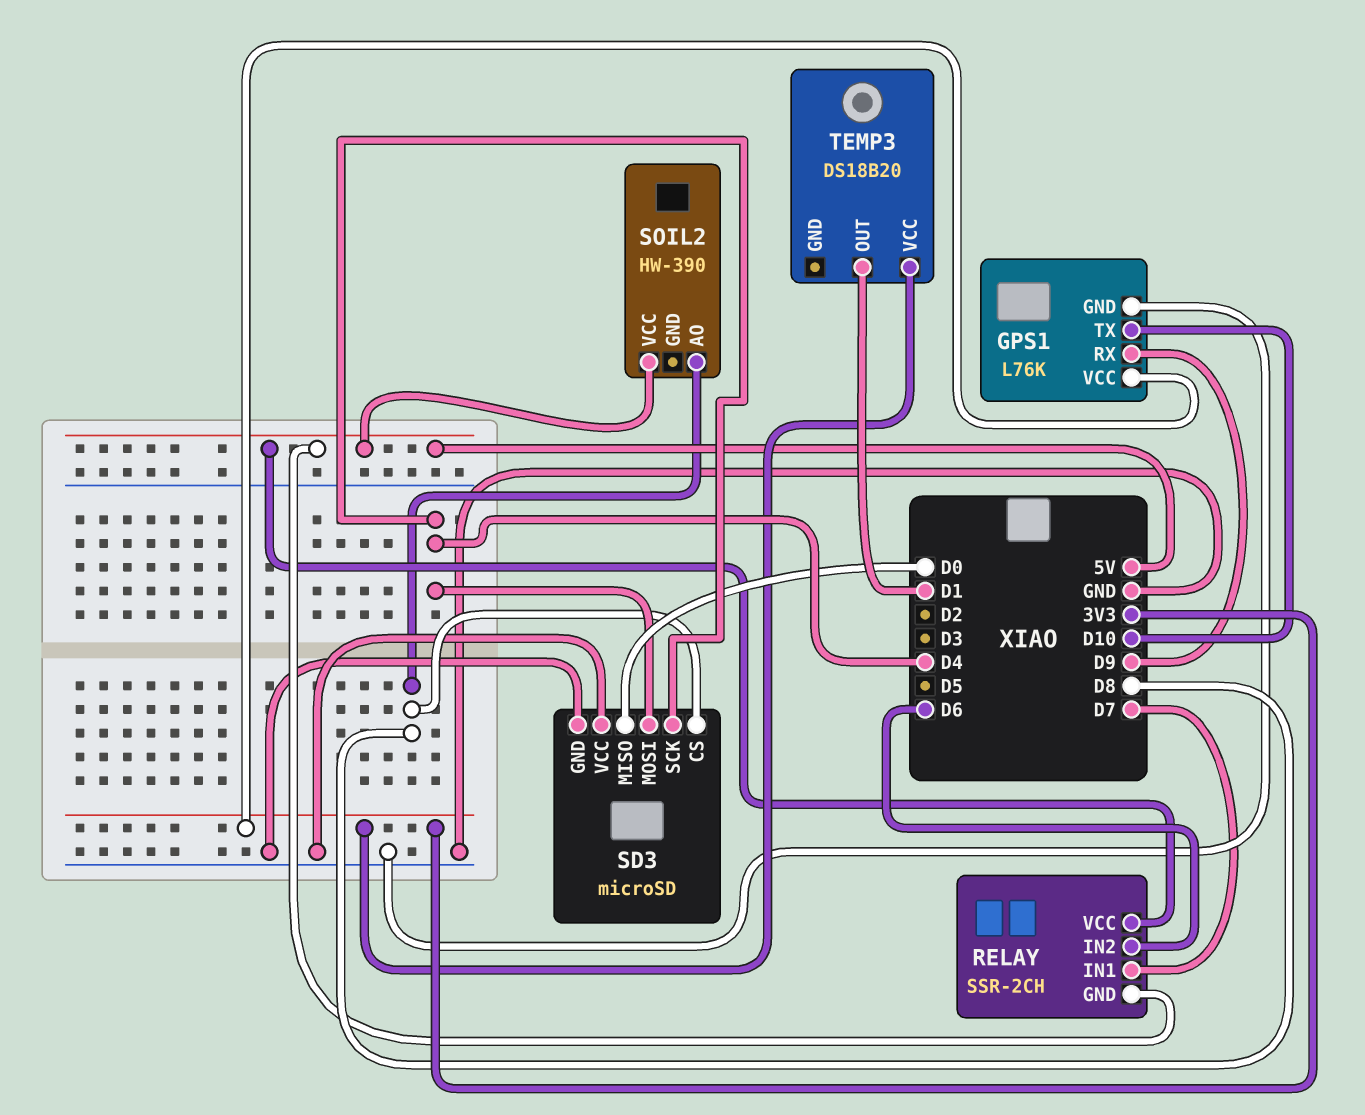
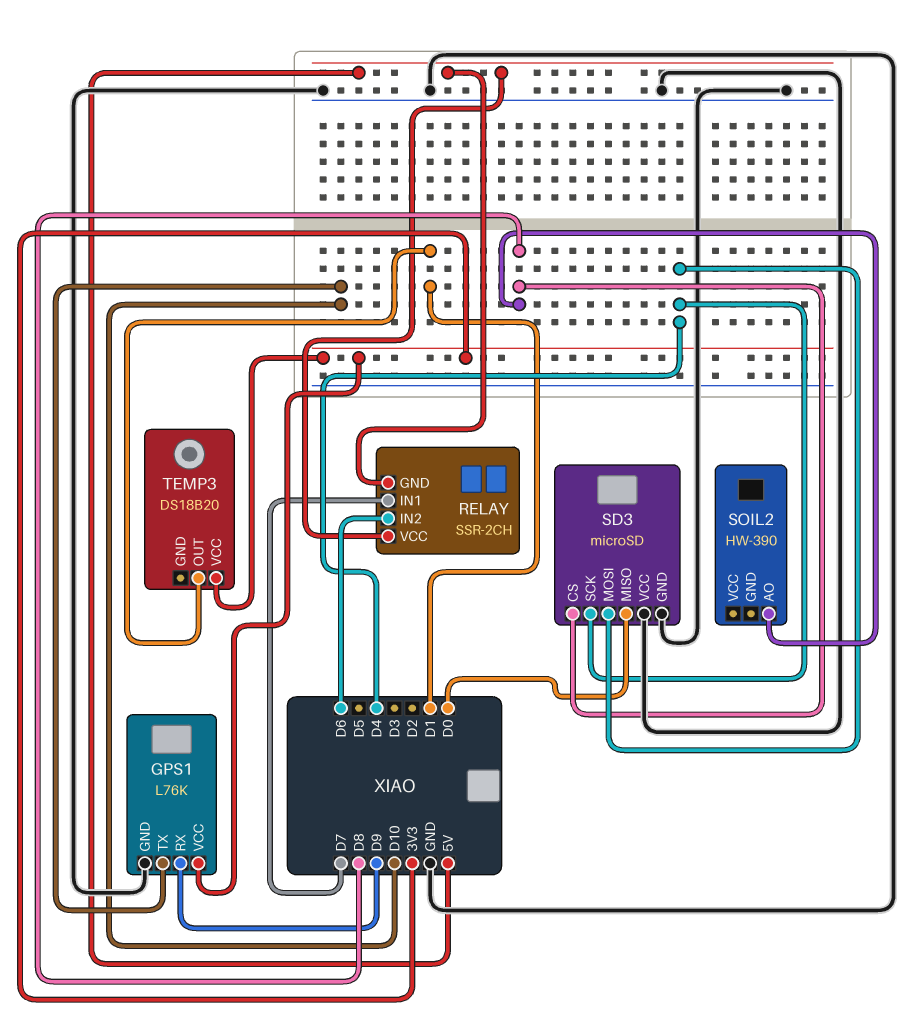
SOIL2 pin VCC: 5V -> none

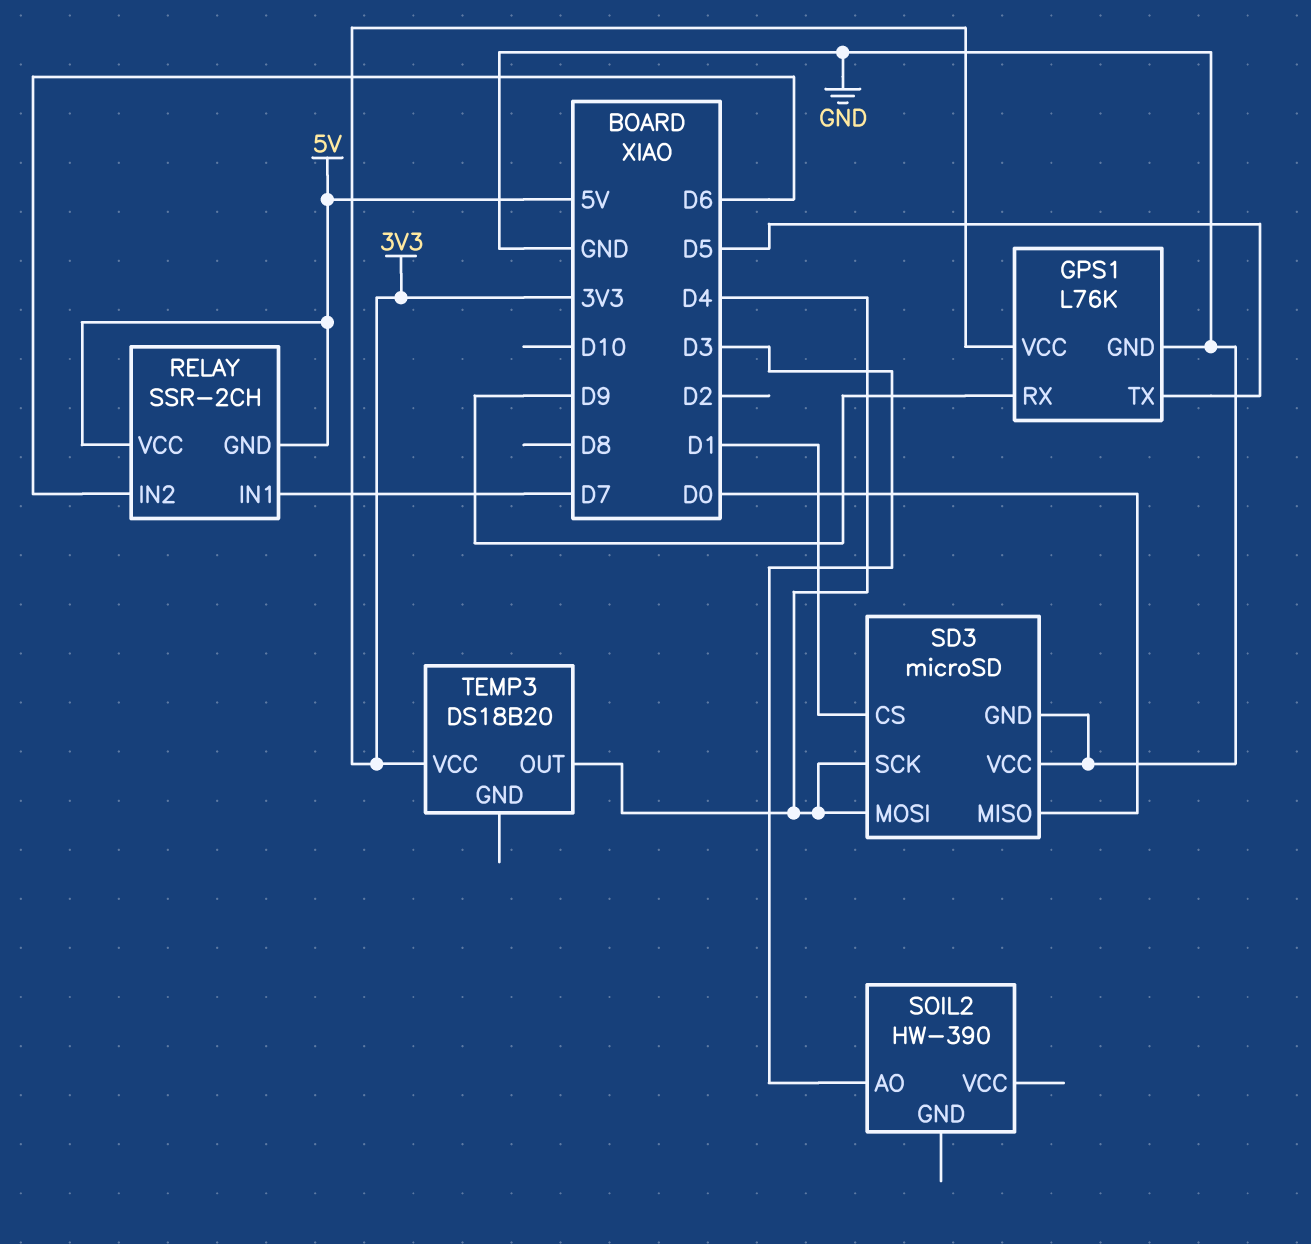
GPS1 pin TX: D10 -> D5
SD3 pin CS: D8 -> D1
SOIL2 pin AO: D8 -> D3
TEMP3 pin OUT: D1 -> D4

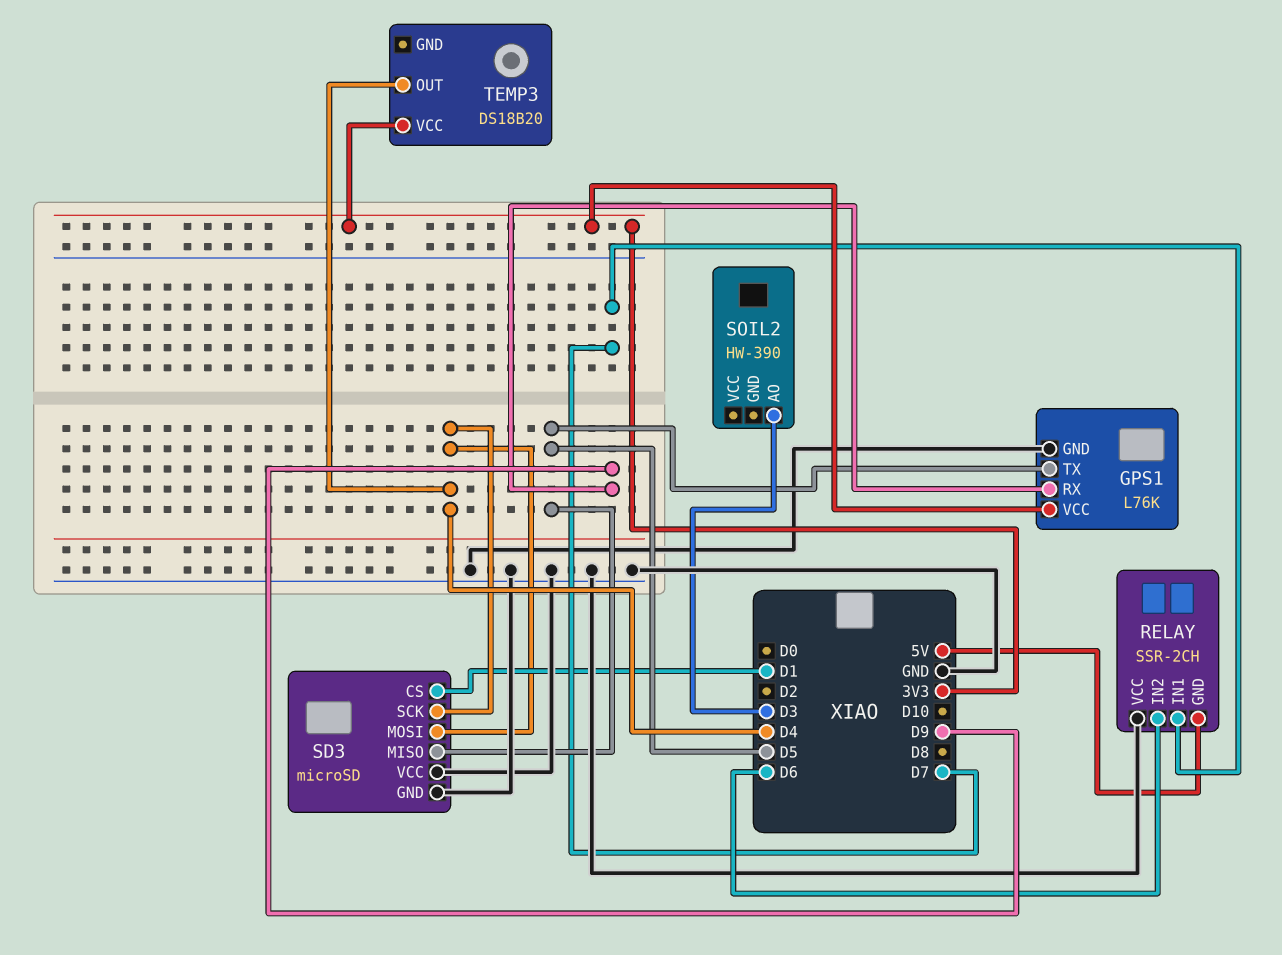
RELAY pin VCC: 5V -> GND
SD3 pin MISO: D0 -> D5

